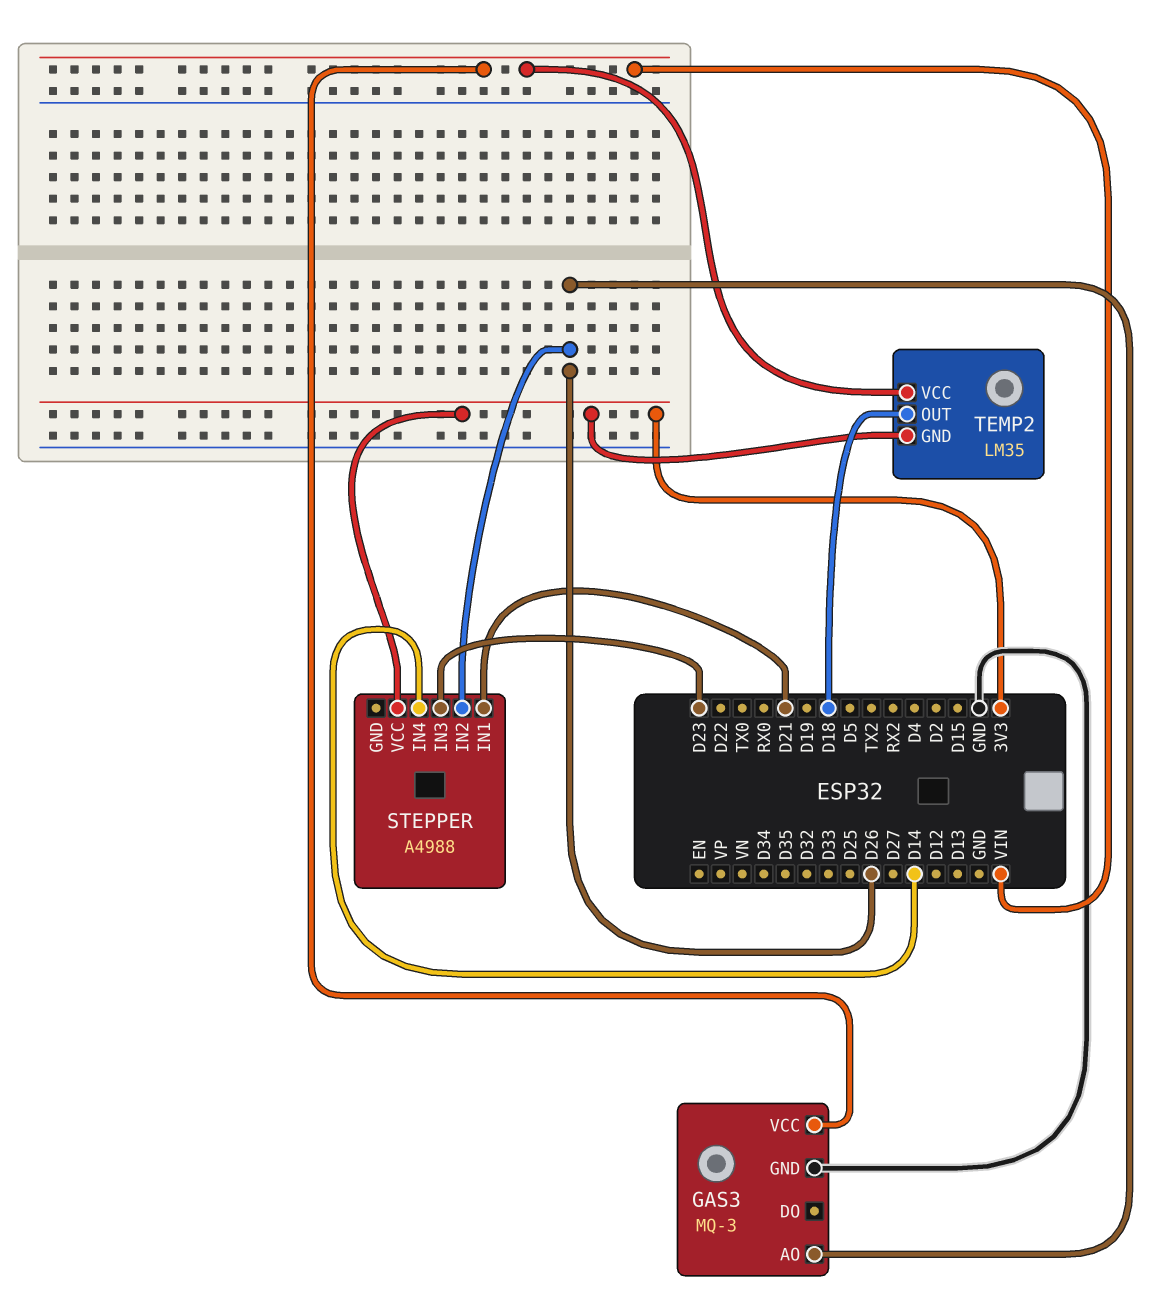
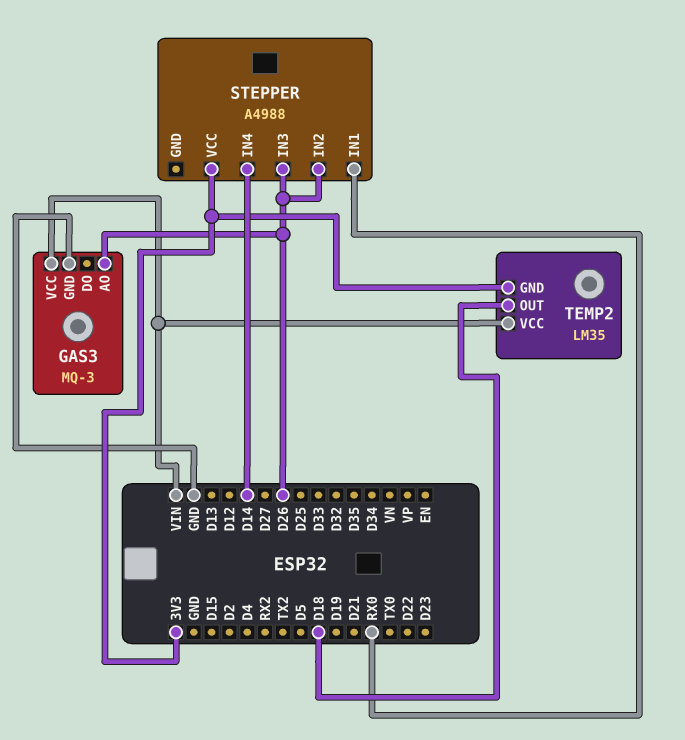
STEPPER pin IN1: D21 -> RX0
STEPPER pin IN3: D23 -> D26

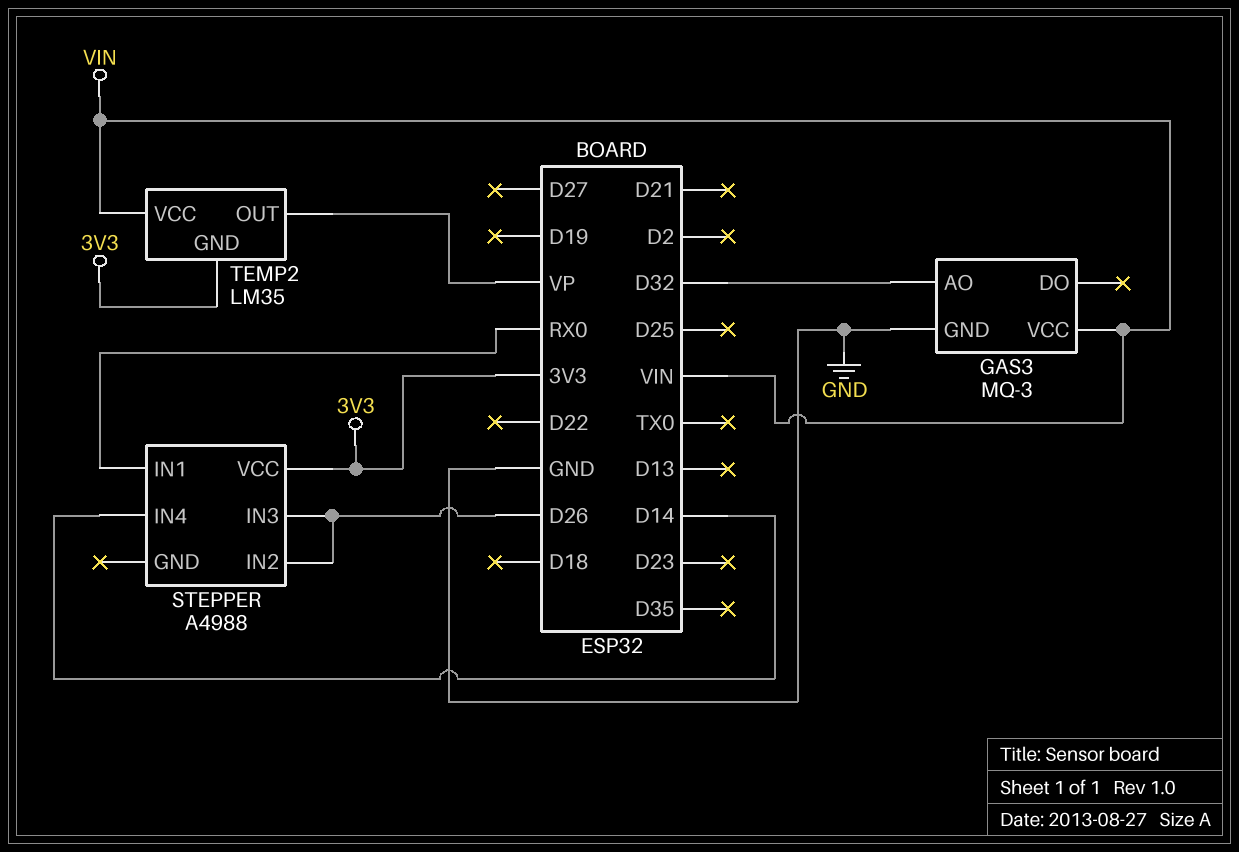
GAS3 pin AO: D26 -> D32
TEMP2 pin OUT: D18 -> VP

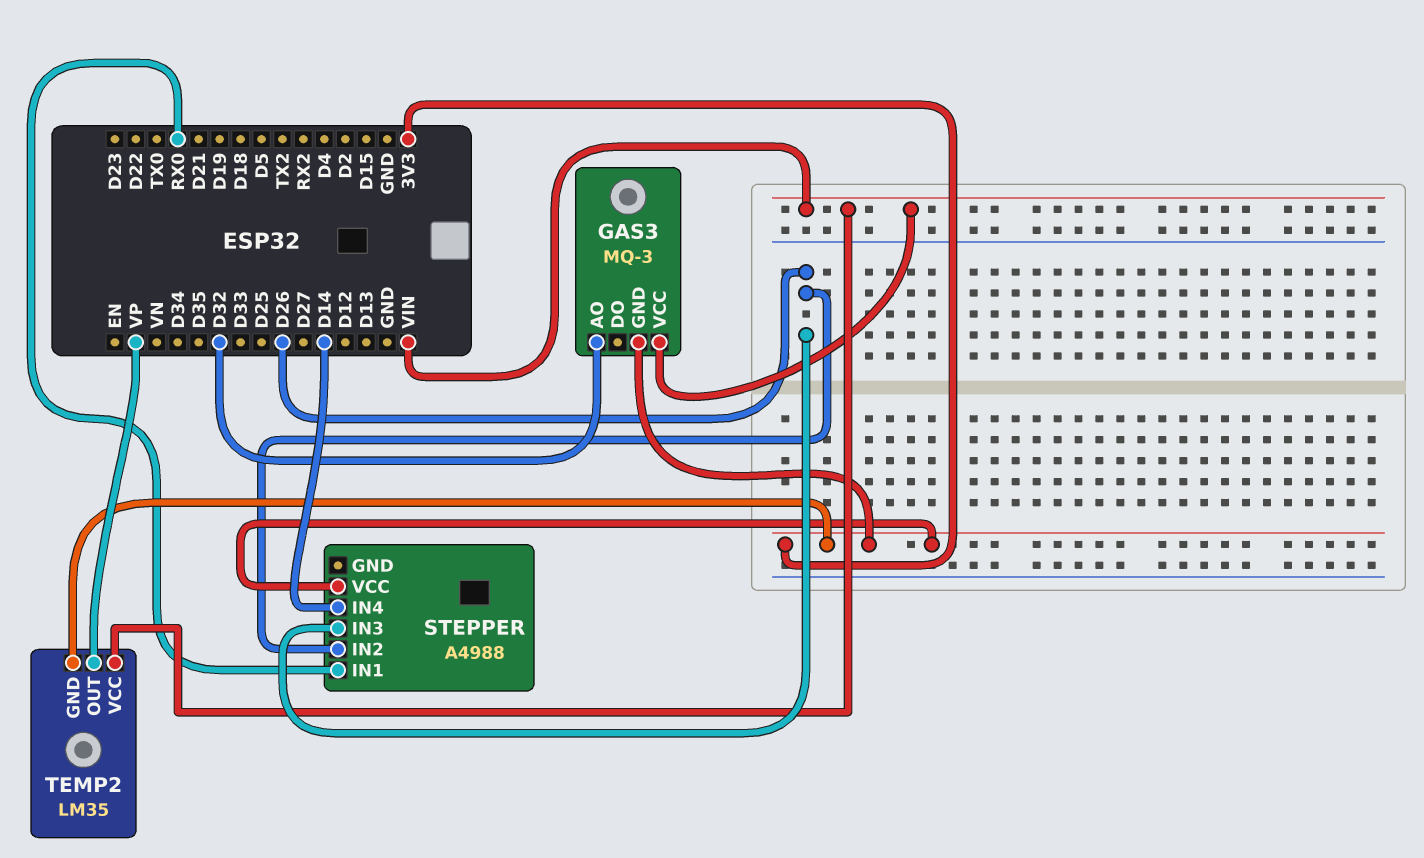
GAS3 pin GND: GND -> 3V3

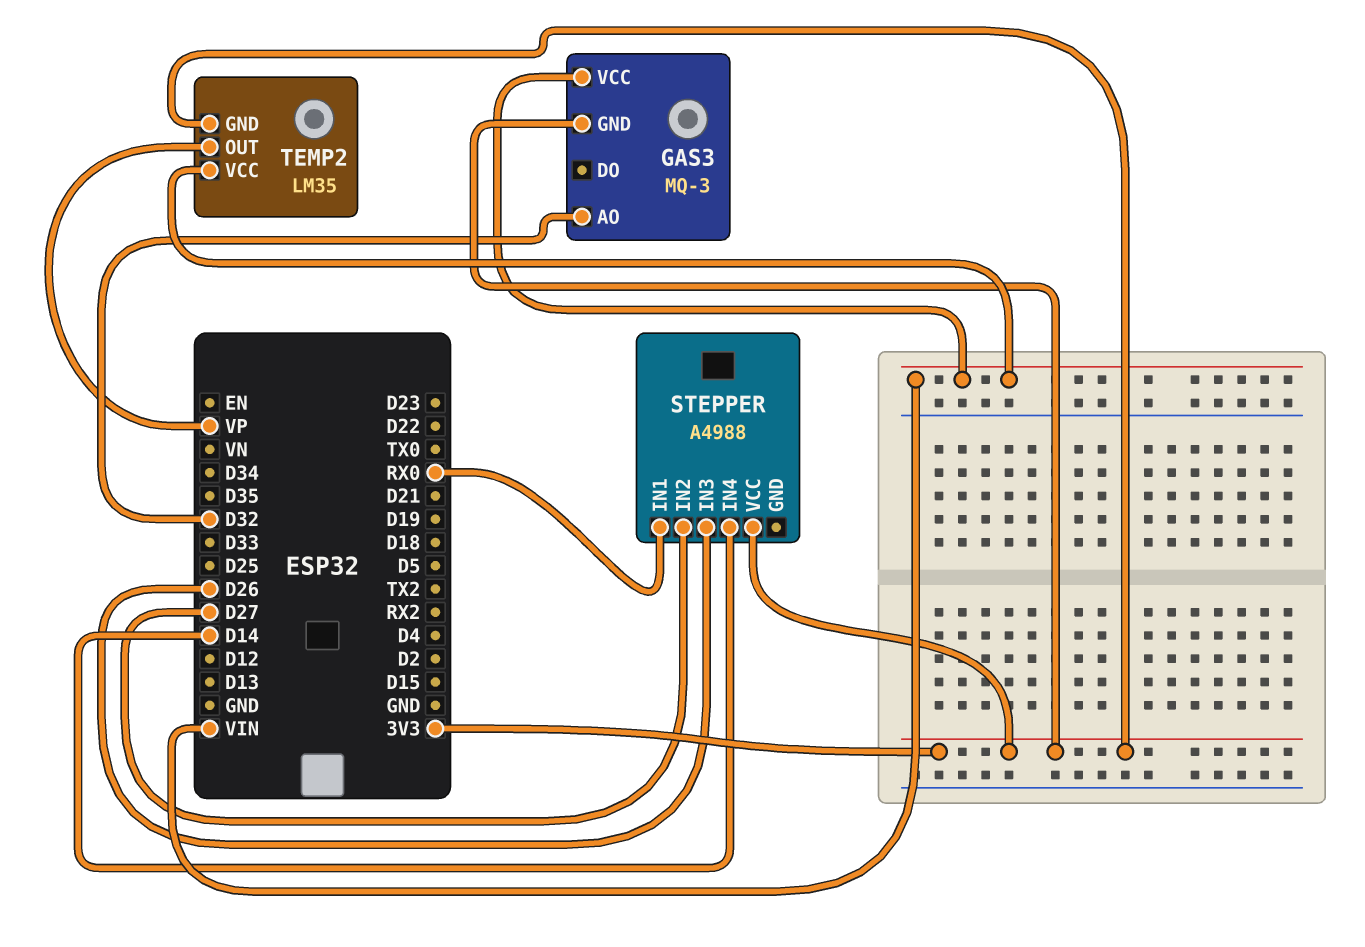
STEPPER pin IN2: D26 -> D27

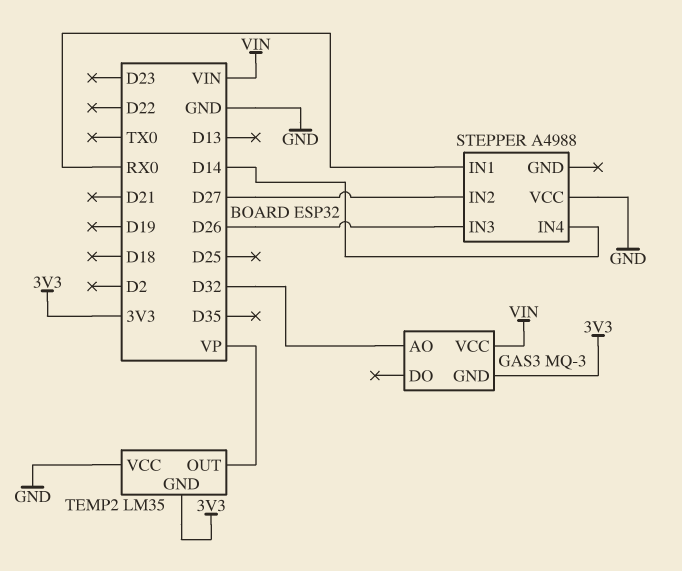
STEPPER pin VCC: 3V3 -> GND
TEMP2 pin VCC: VIN -> GND

